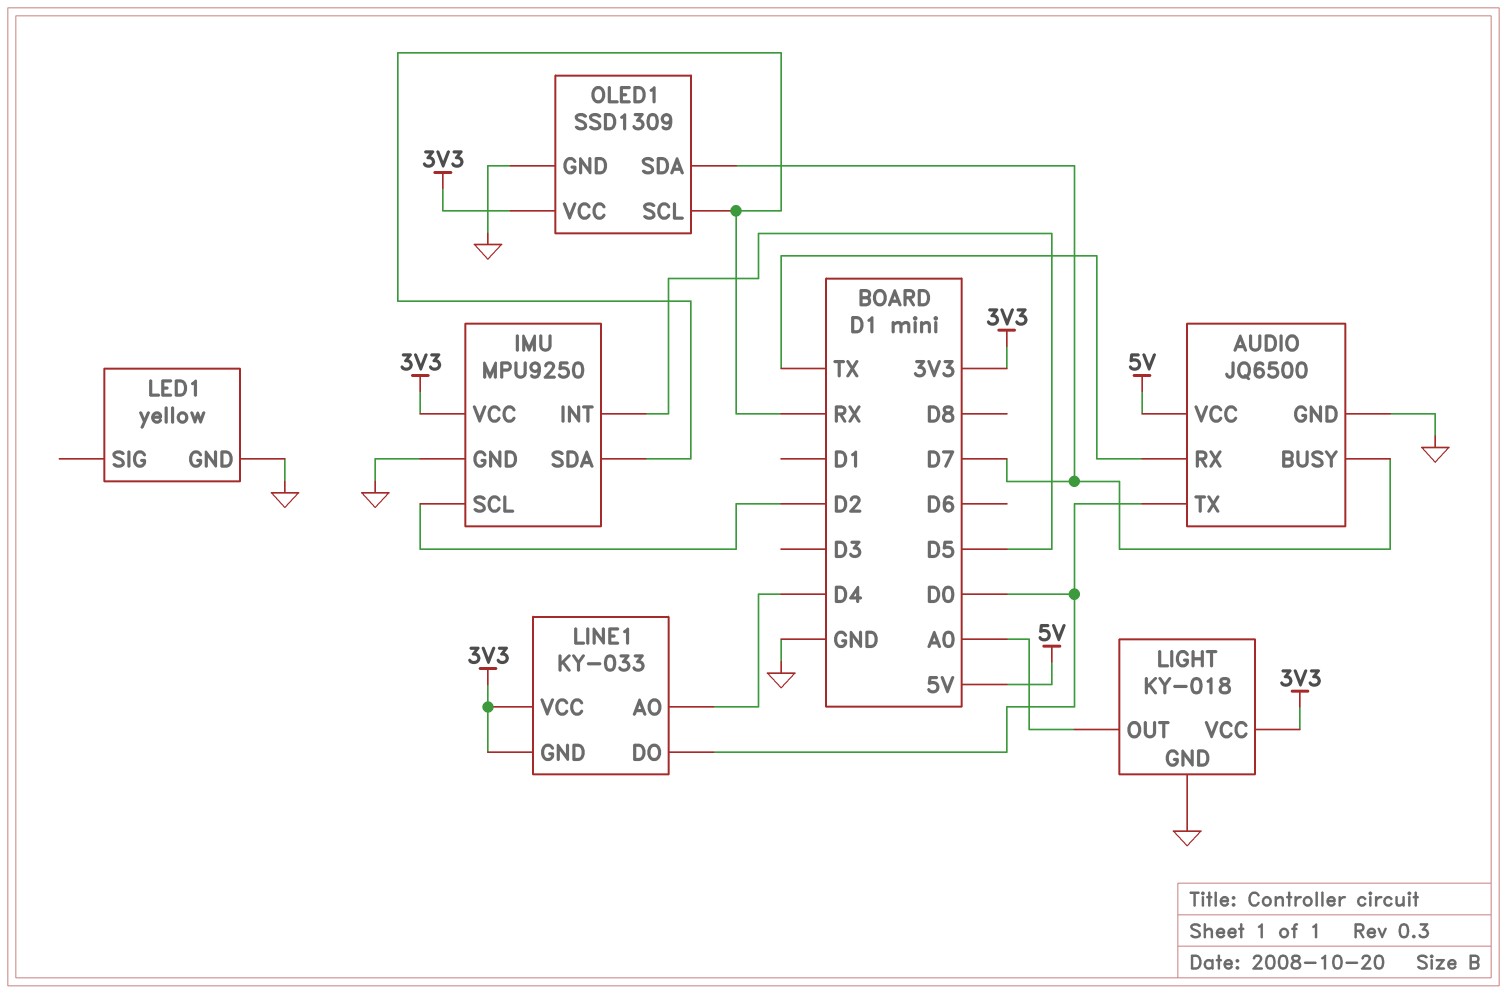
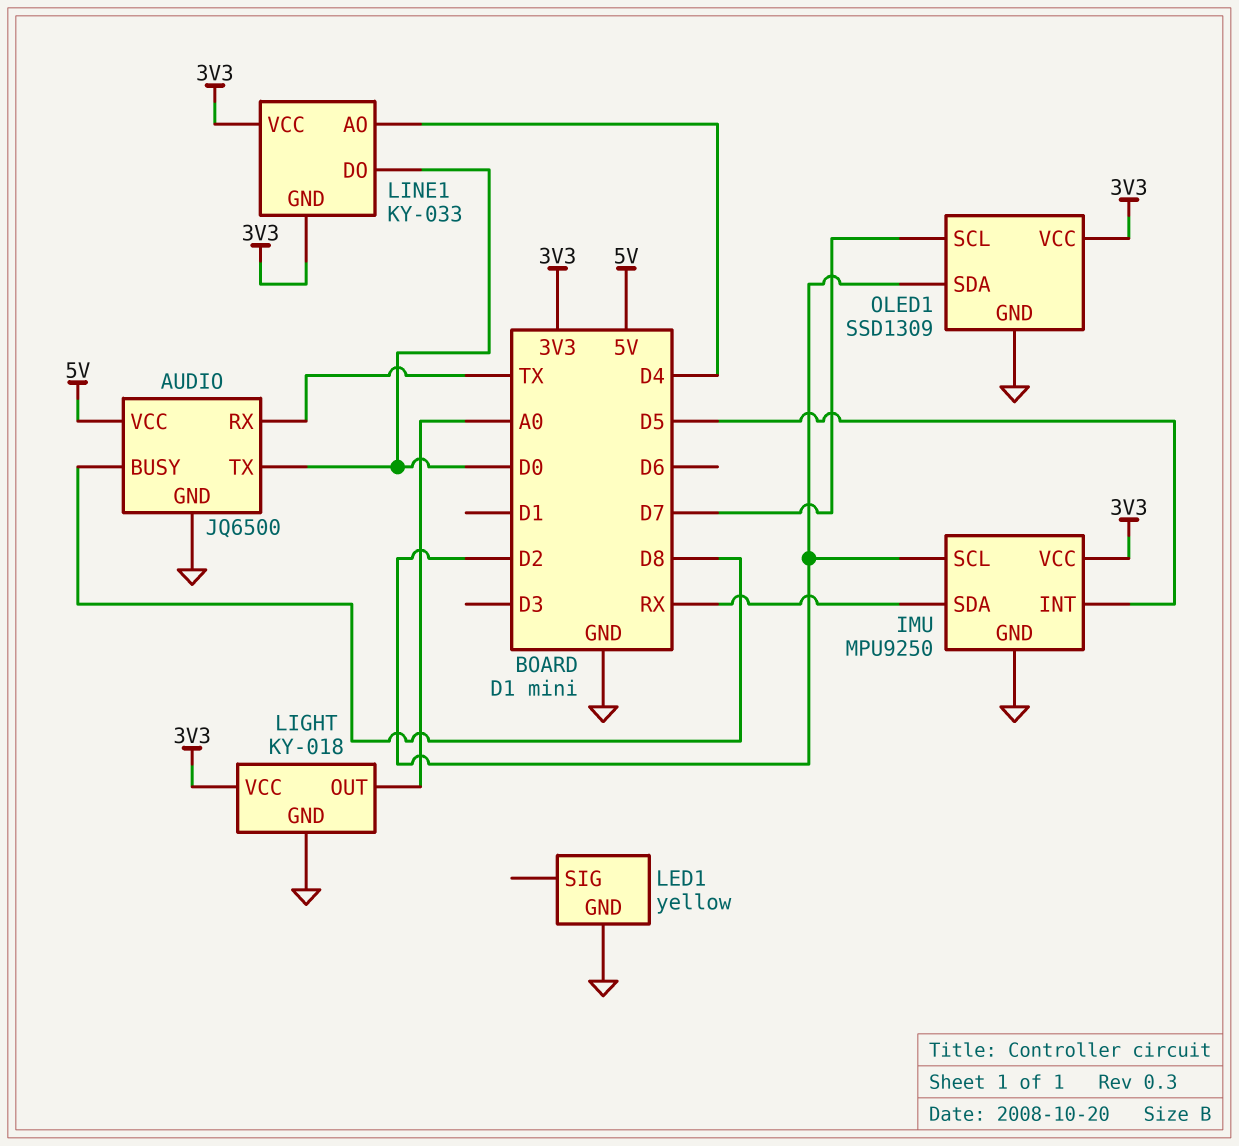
AUDIO pin BUSY: D7 -> D8
OLED1 pin SCL: RX -> D7
OLED1 pin SDA: D7 -> D2

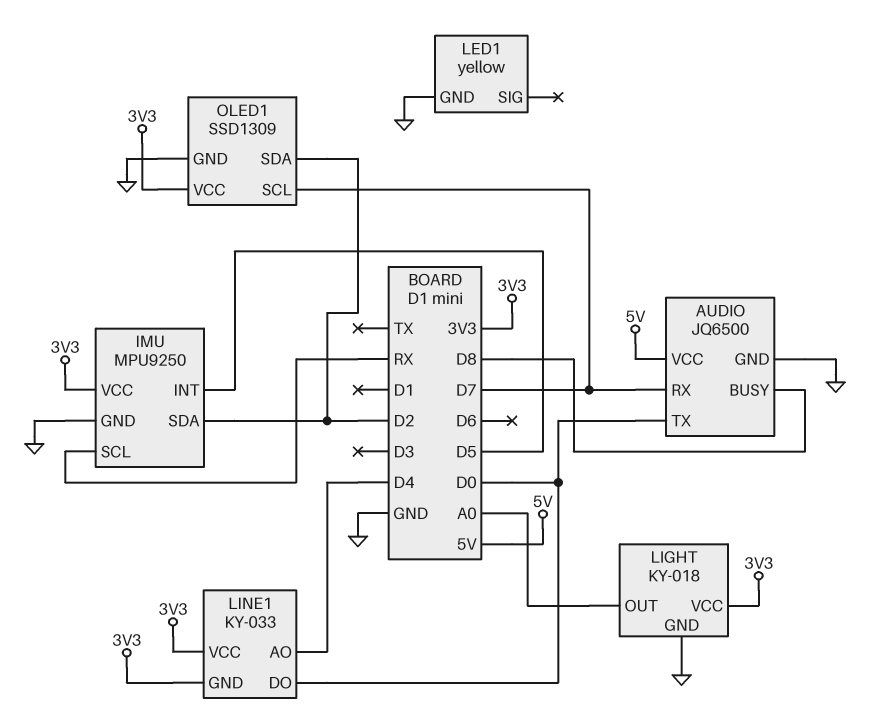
AUDIO pin RX: TX -> D7
IMU pin SCL: D2 -> RX
IMU pin SDA: RX -> D2

